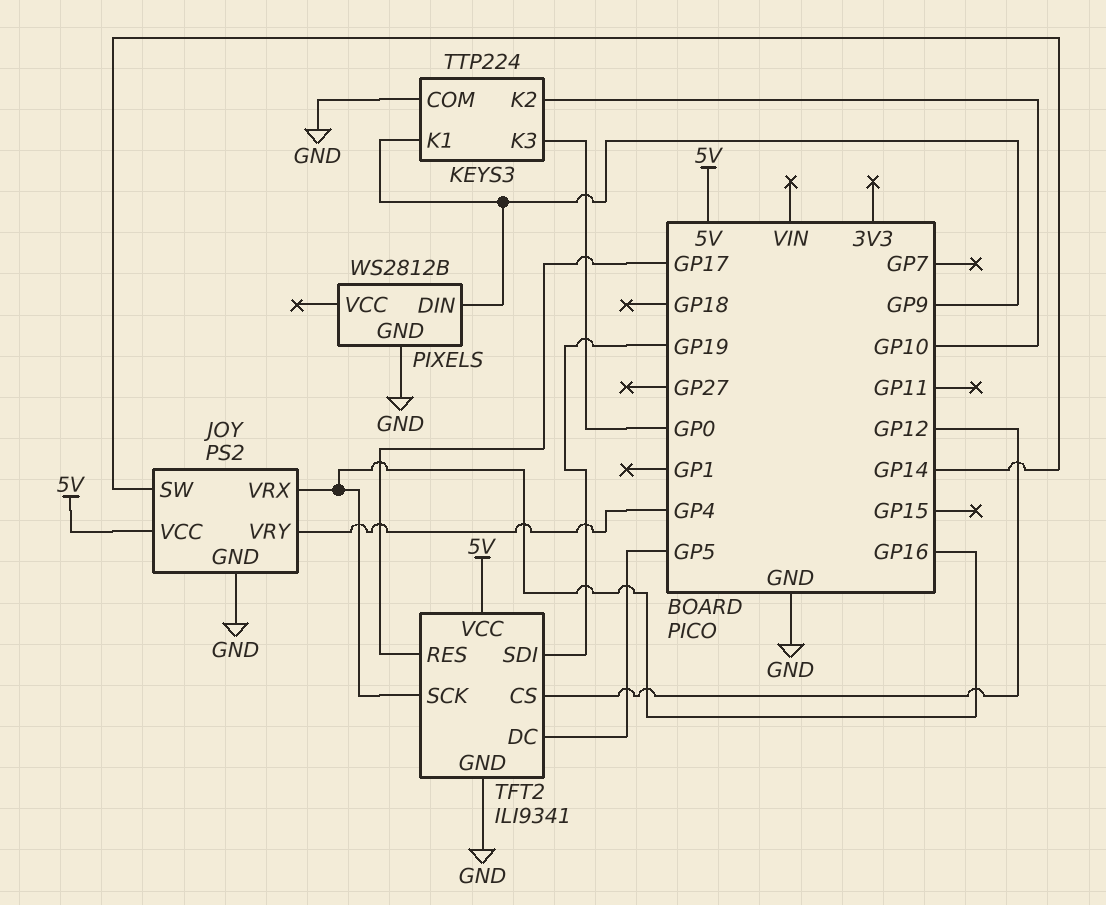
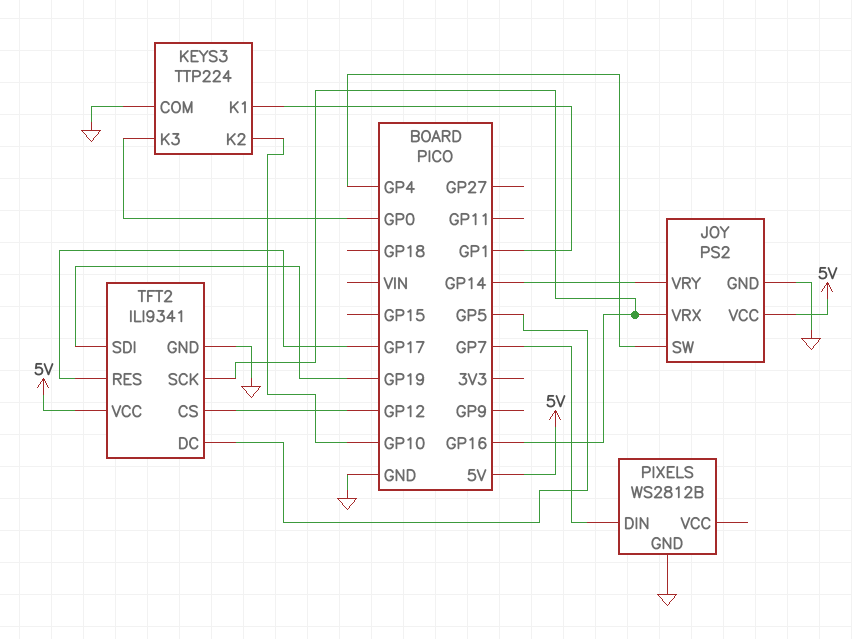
JOY pin SW: GP14 -> GP4
JOY pin VRY: GP4 -> GP14
KEYS3 pin K1: GP9 -> GP1
PIXELS pin DIN: GP9 -> GP7

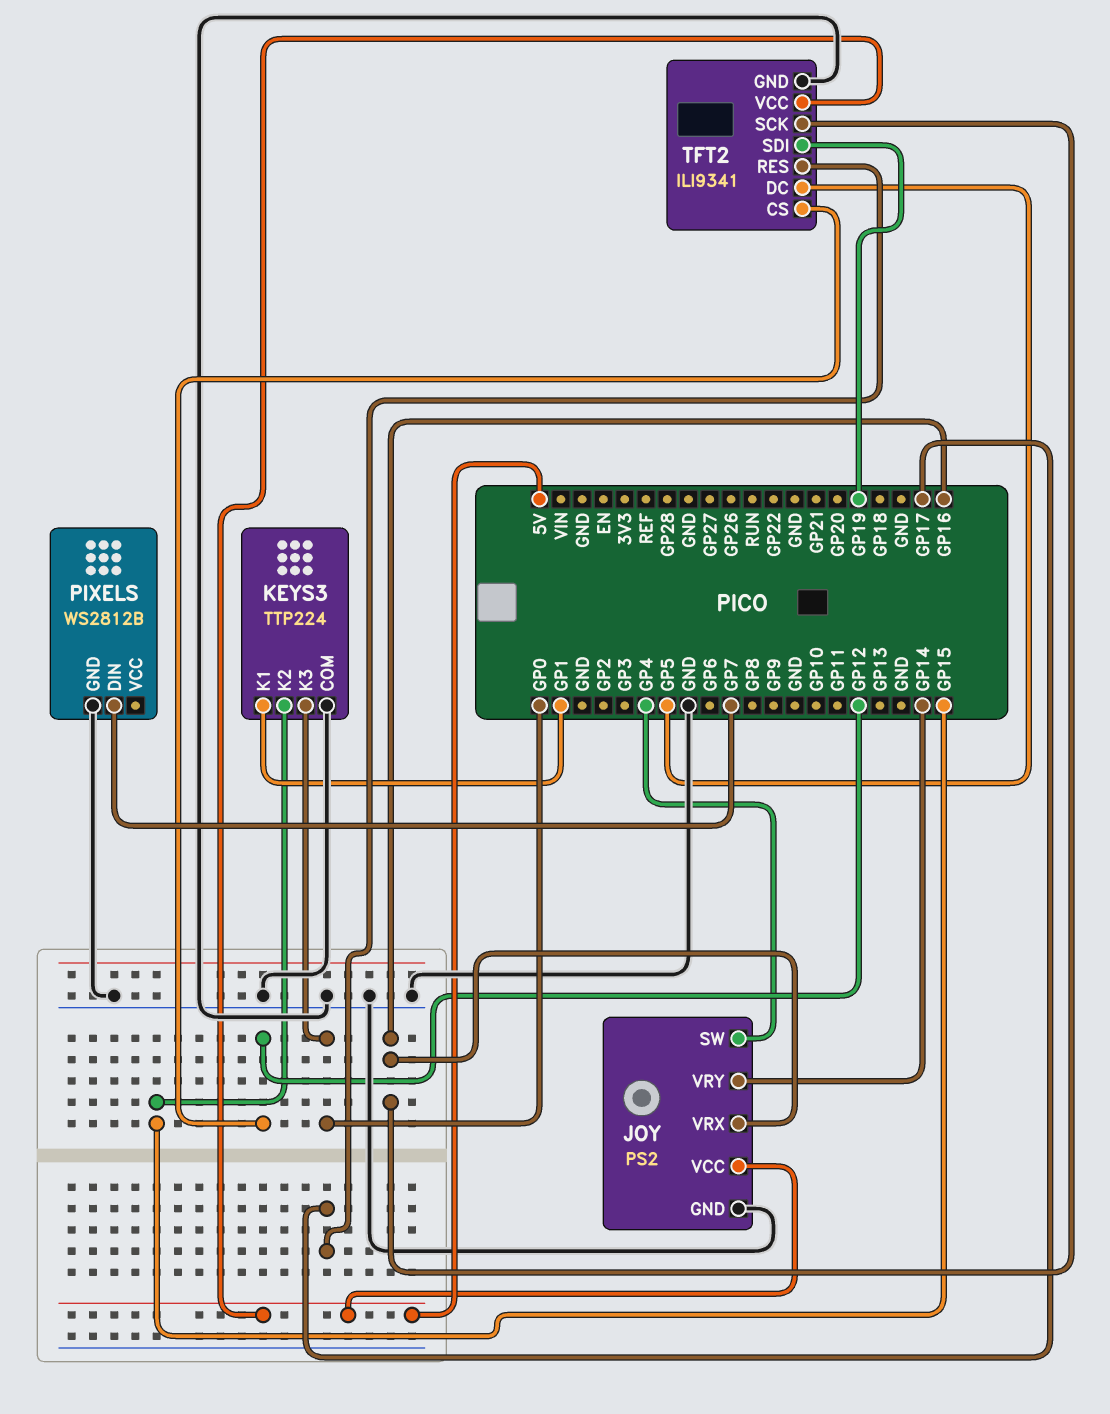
KEYS3 pin K2: GP10 -> GP15

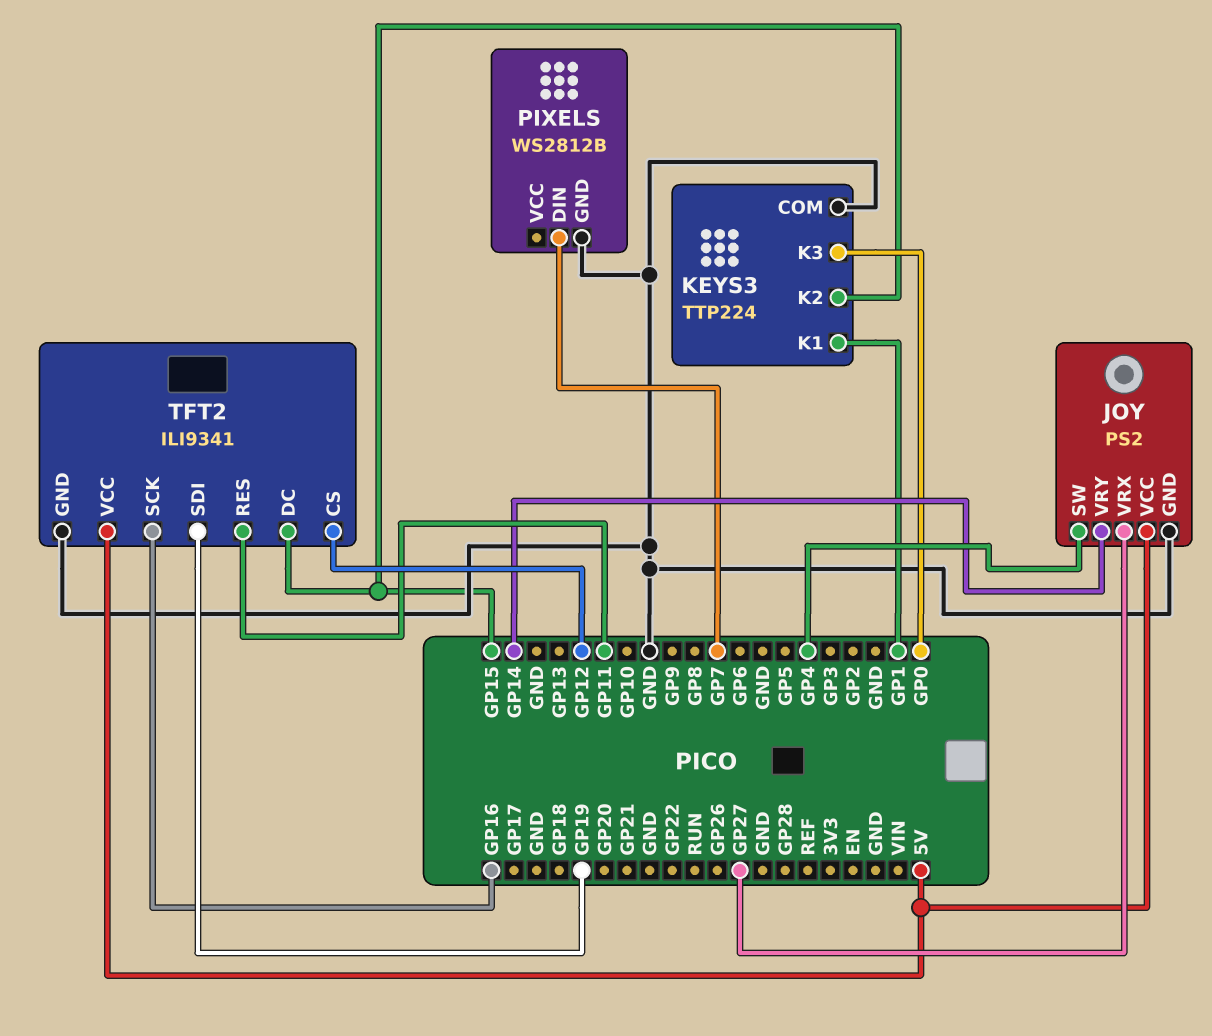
JOY pin VRX: GP16 -> GP27
TFT2 pin DC: GP5 -> GP15
TFT2 pin RES: GP17 -> GP11

